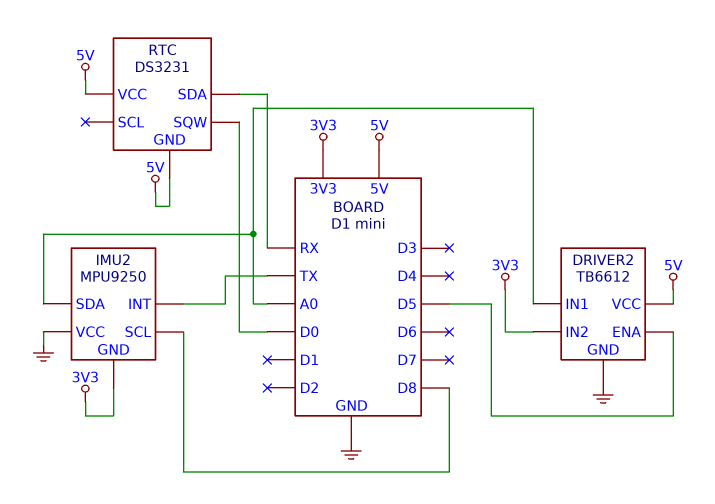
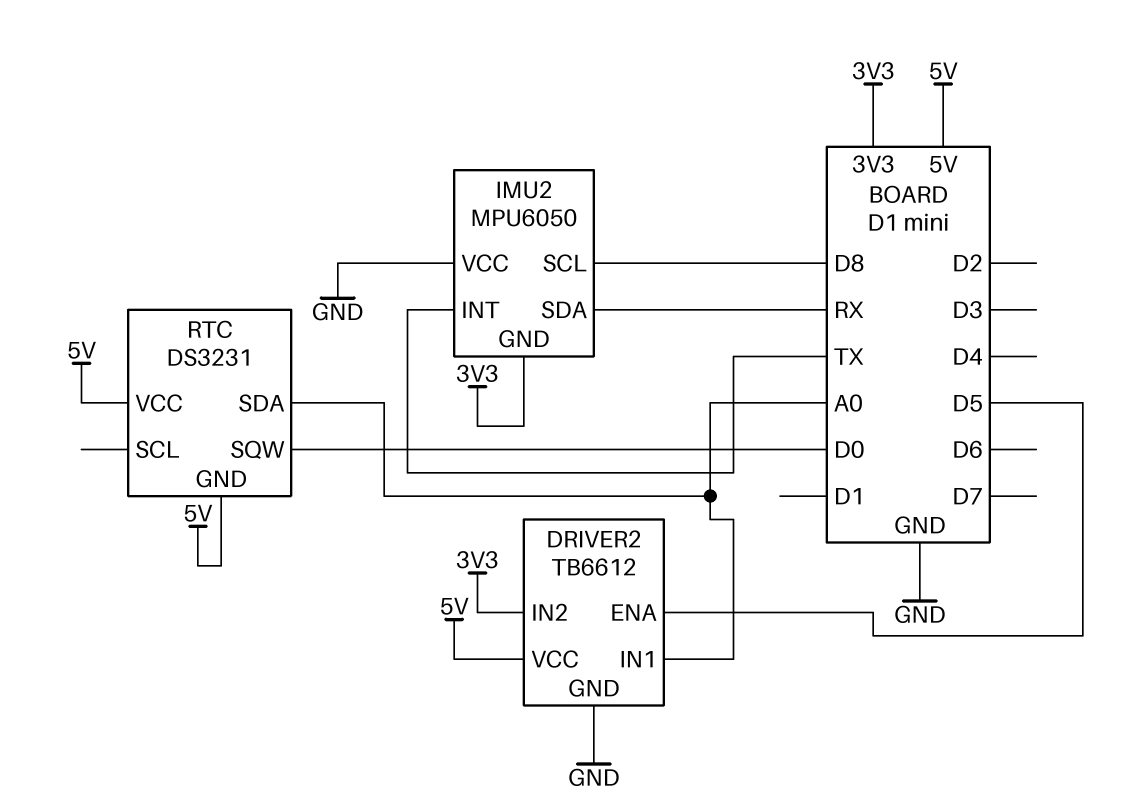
IMU2: MPU9250 -> MPU6050
IMU2 pin SDA: A0 -> RX
RTC pin SDA: RX -> A0

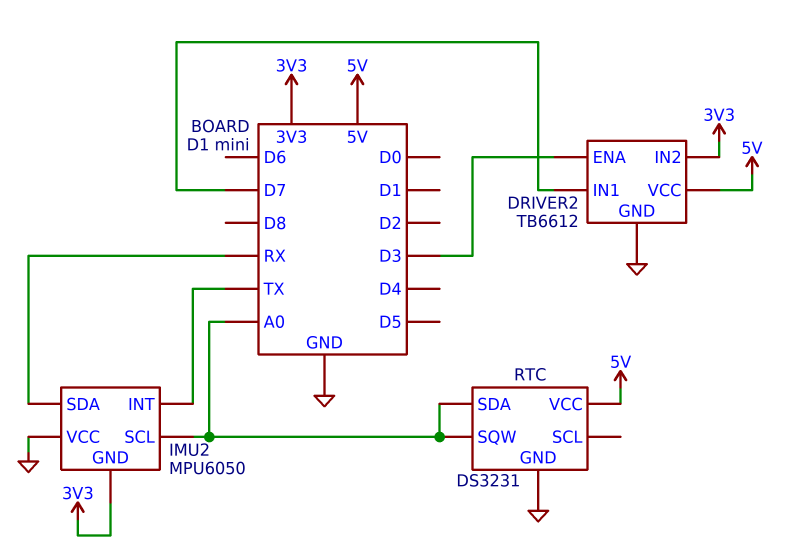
DRIVER2 pin ENA: D5 -> D3
DRIVER2 pin IN1: A0 -> D7
IMU2 pin SCL: D8 -> A0
RTC pin GND: 5V -> GND
RTC pin SQW: D0 -> A0

